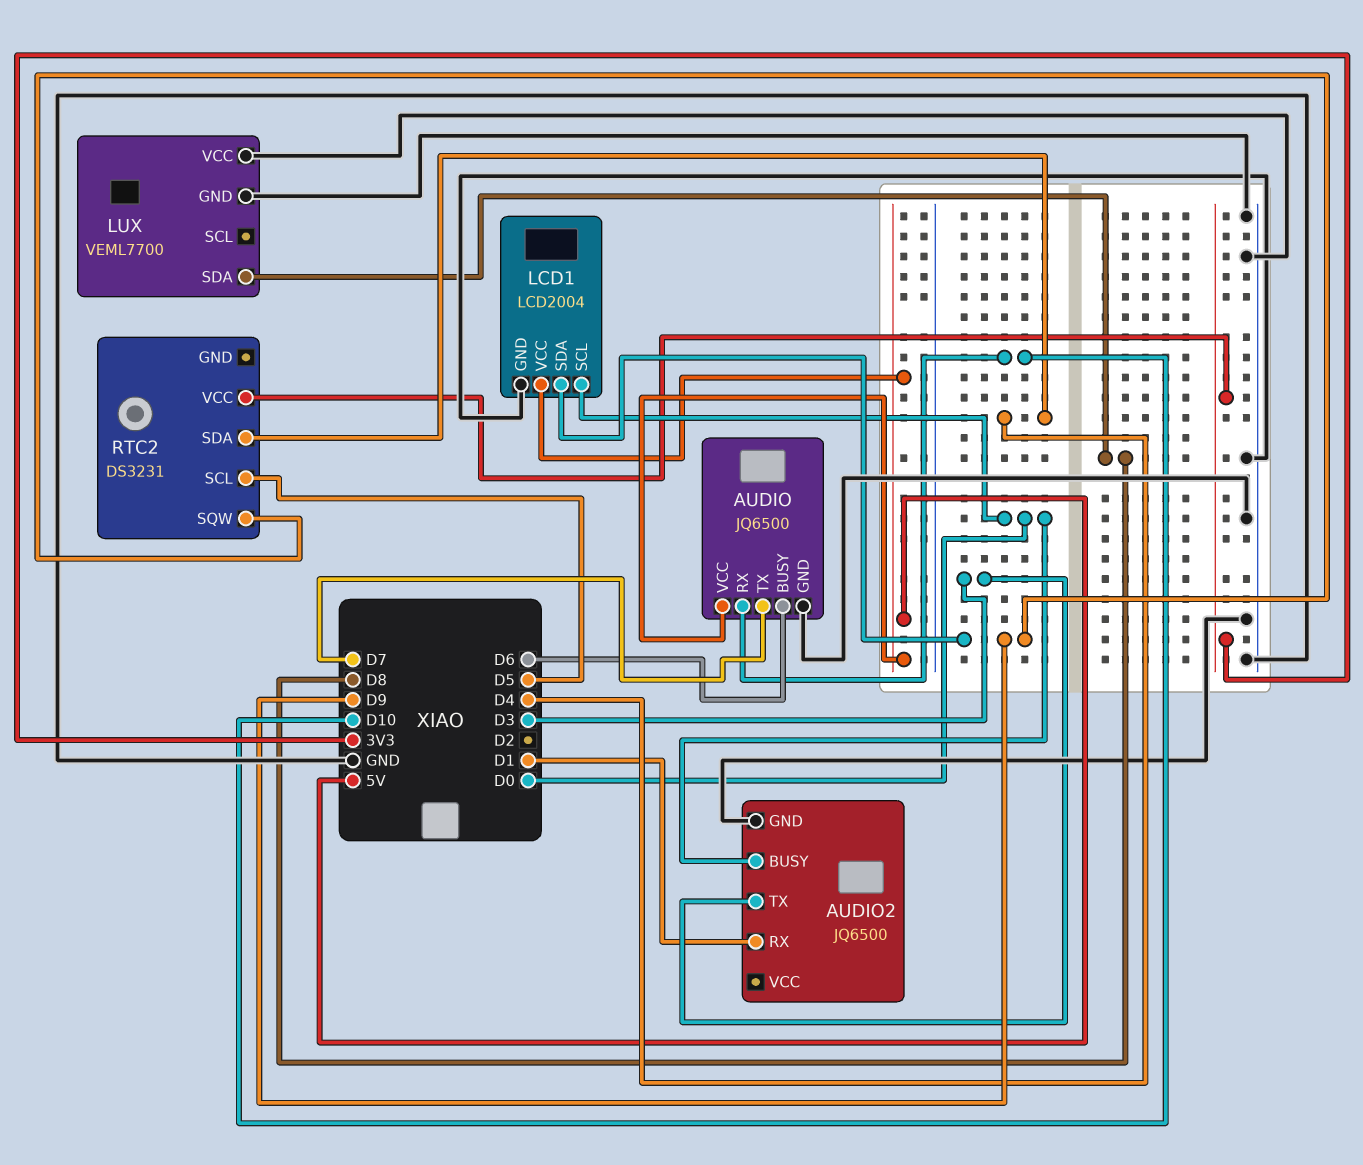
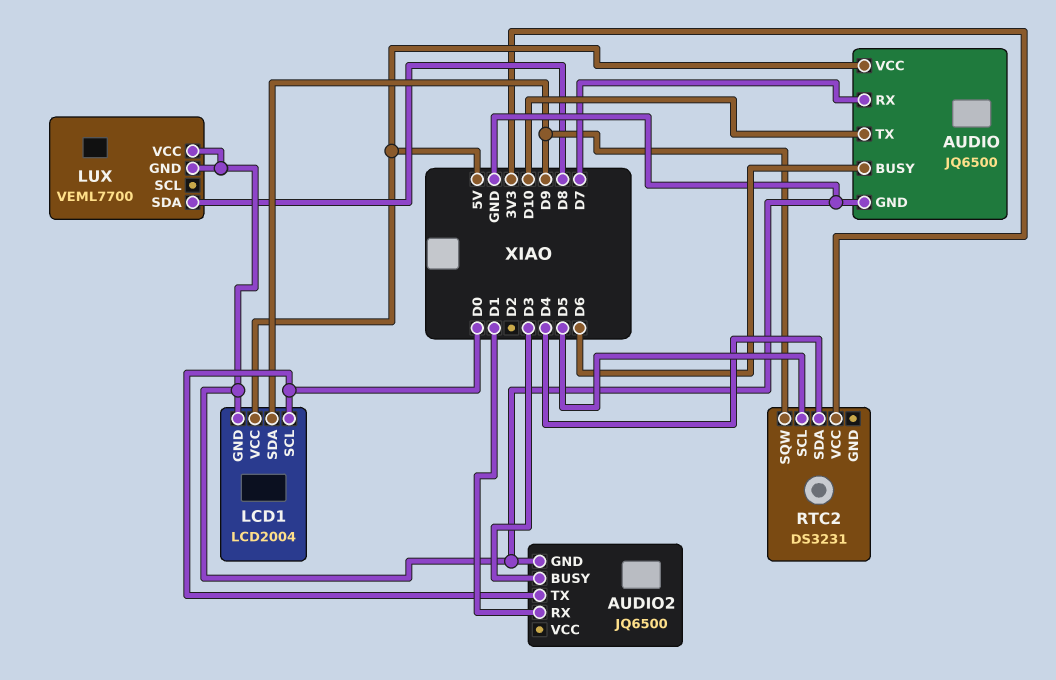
AUDIO pin RX: D10 -> D7
AUDIO pin TX: D7 -> D10
AUDIO2 pin BUSY: D0 -> D3
AUDIO2 pin TX: D3 -> D0

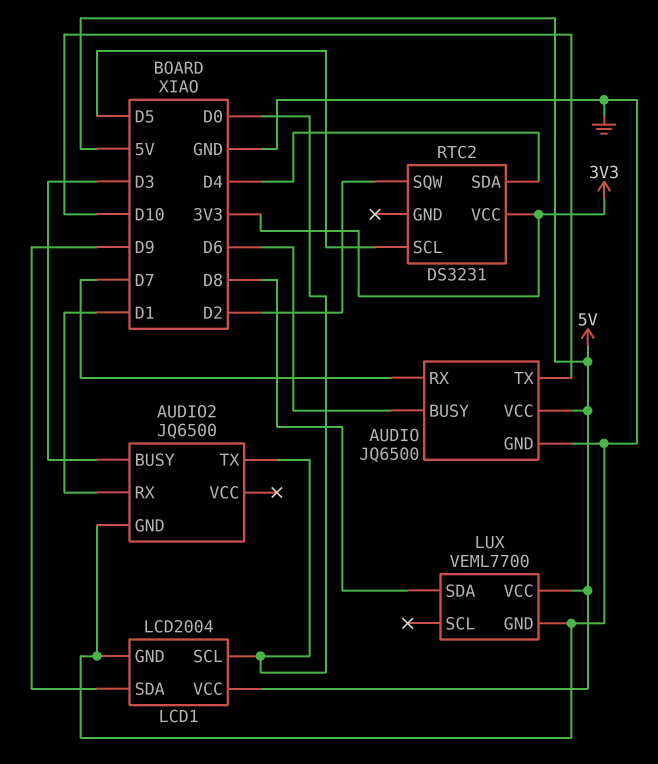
LUX pin VCC: GND -> 5V
RTC2 pin SQW: D9 -> D2

